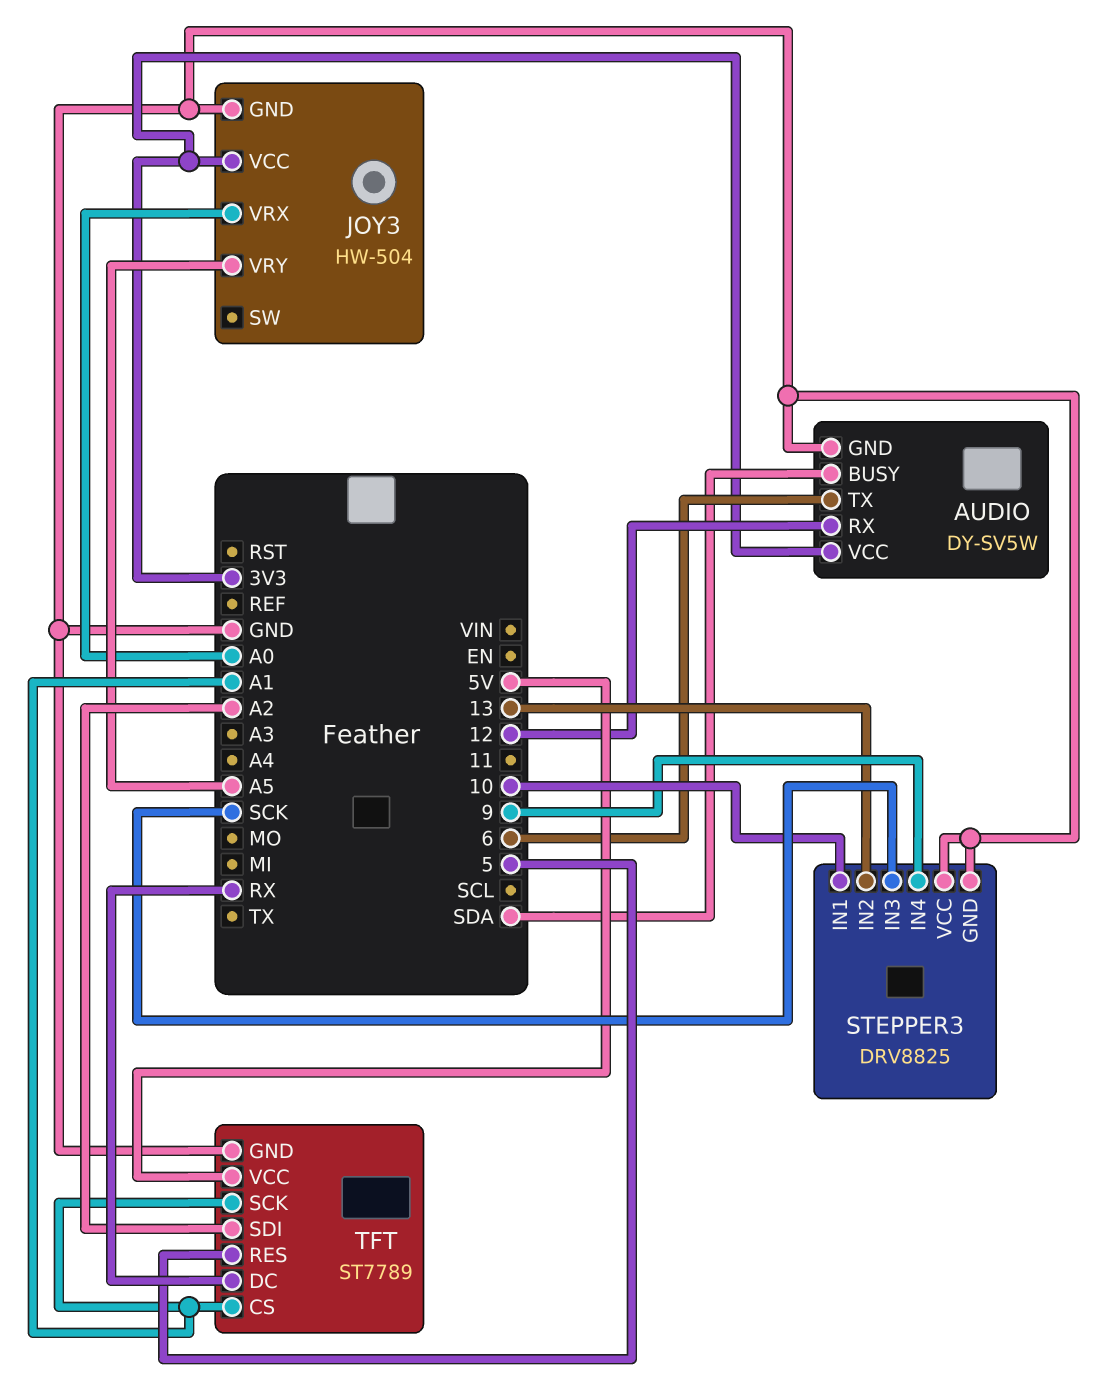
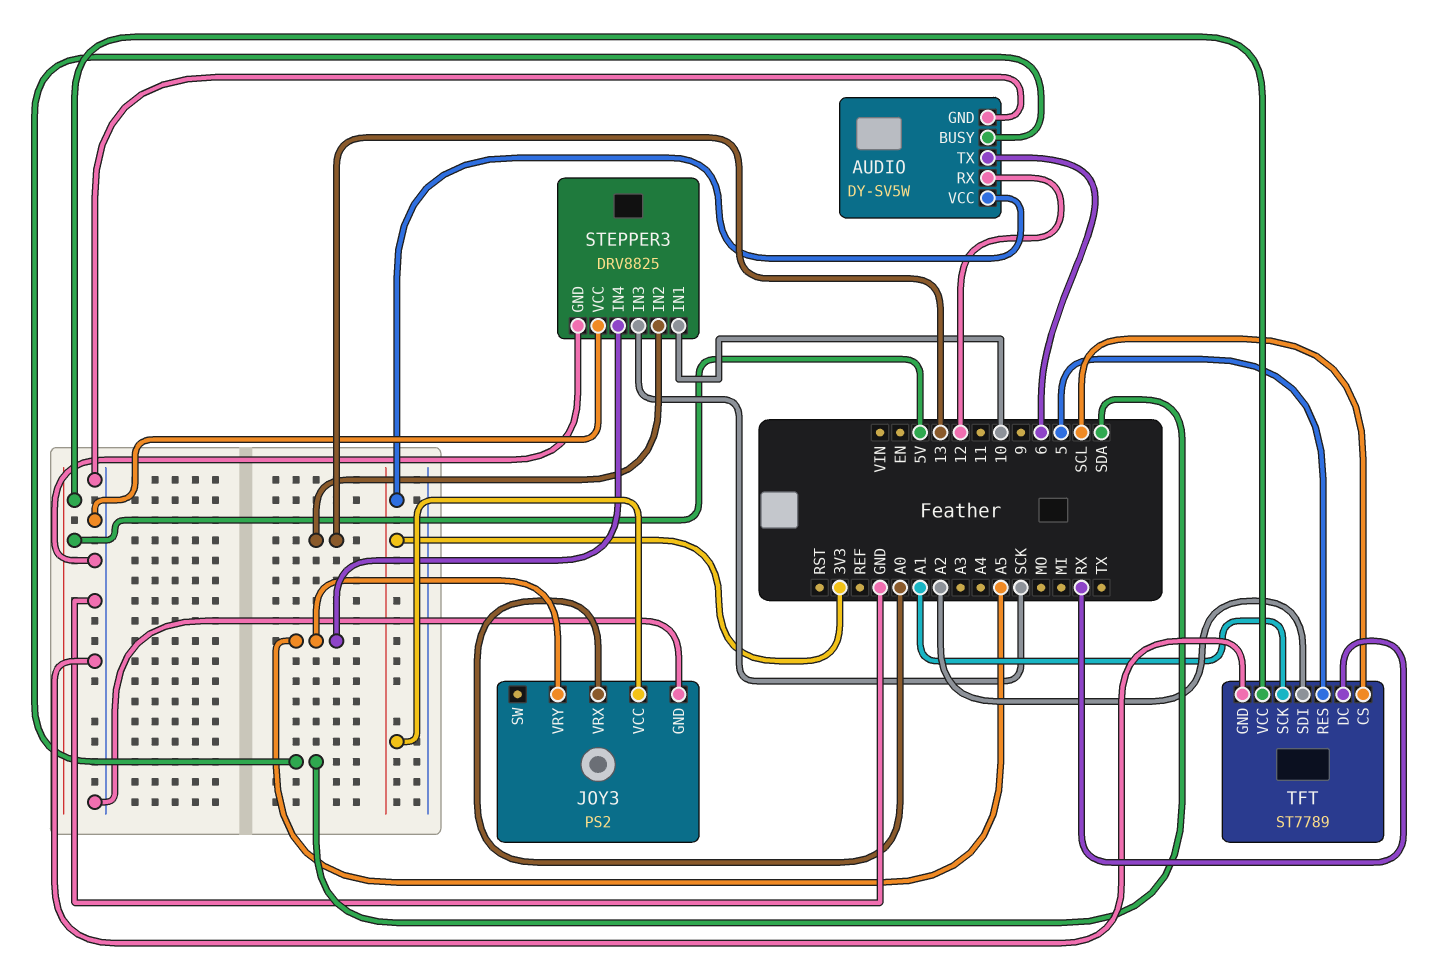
JOY3: HW-504 -> PS2
STEPPER3 pin IN4: 9 -> A5
TFT pin CS: A1 -> SCL

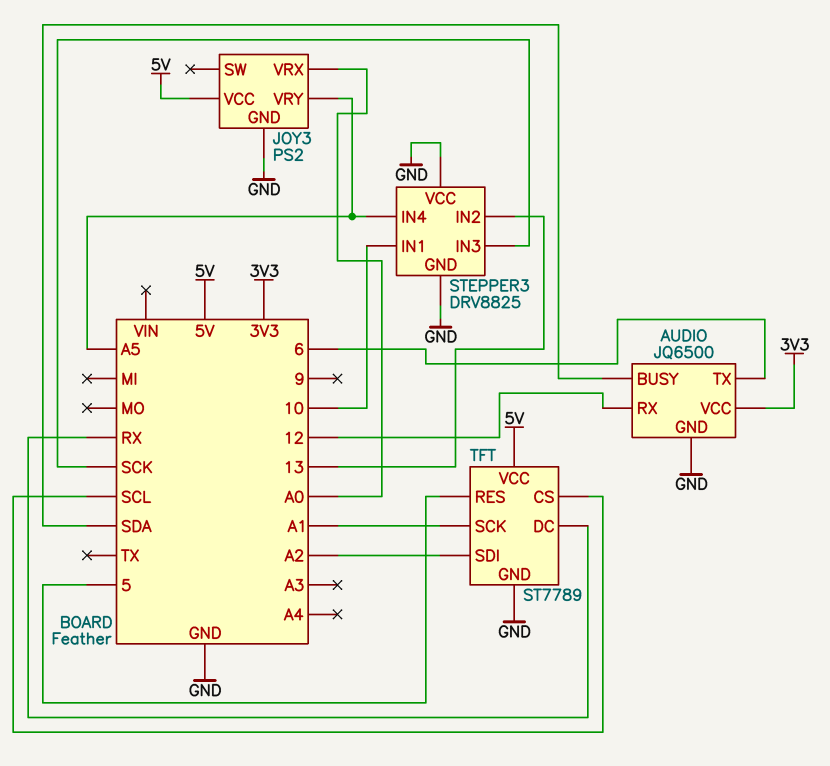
AUDIO: DY-SV5W -> JQ6500
JOY3 pin VCC: 3V3 -> 5V

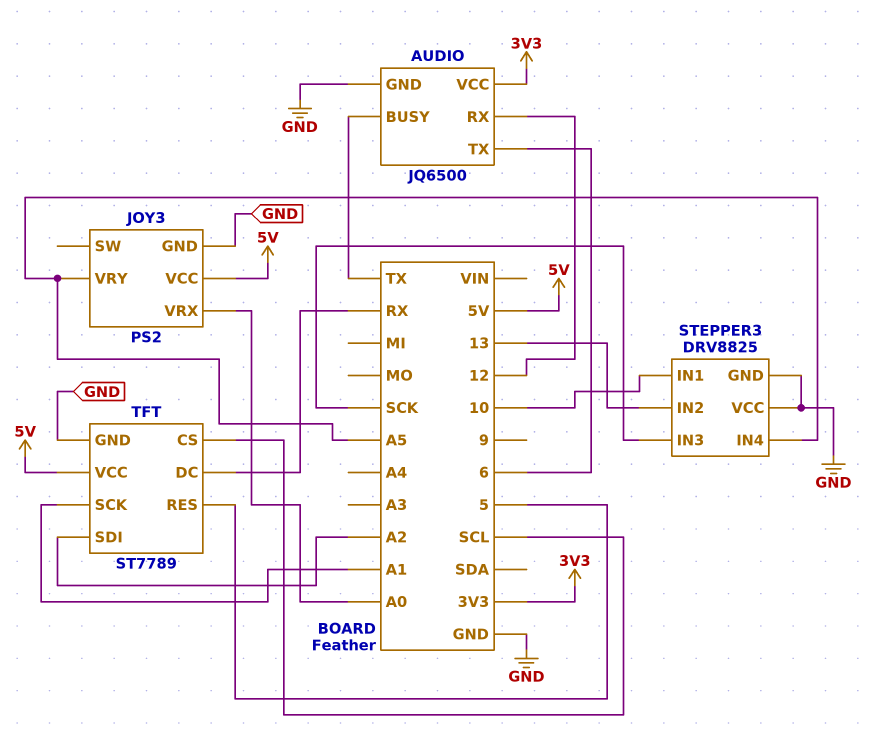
AUDIO pin BUSY: SDA -> TX

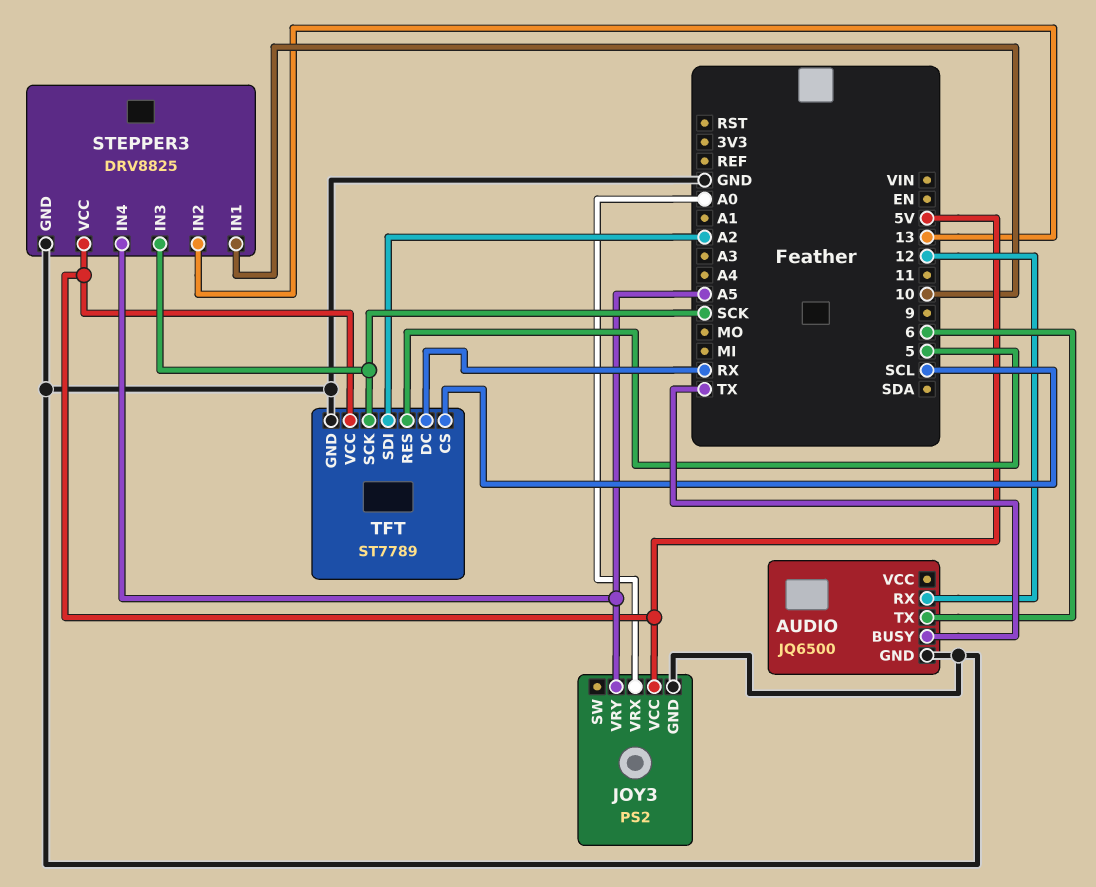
AUDIO pin VCC: 3V3 -> none
STEPPER3 pin VCC: GND -> 5V
TFT pin SCK: A1 -> SCK

